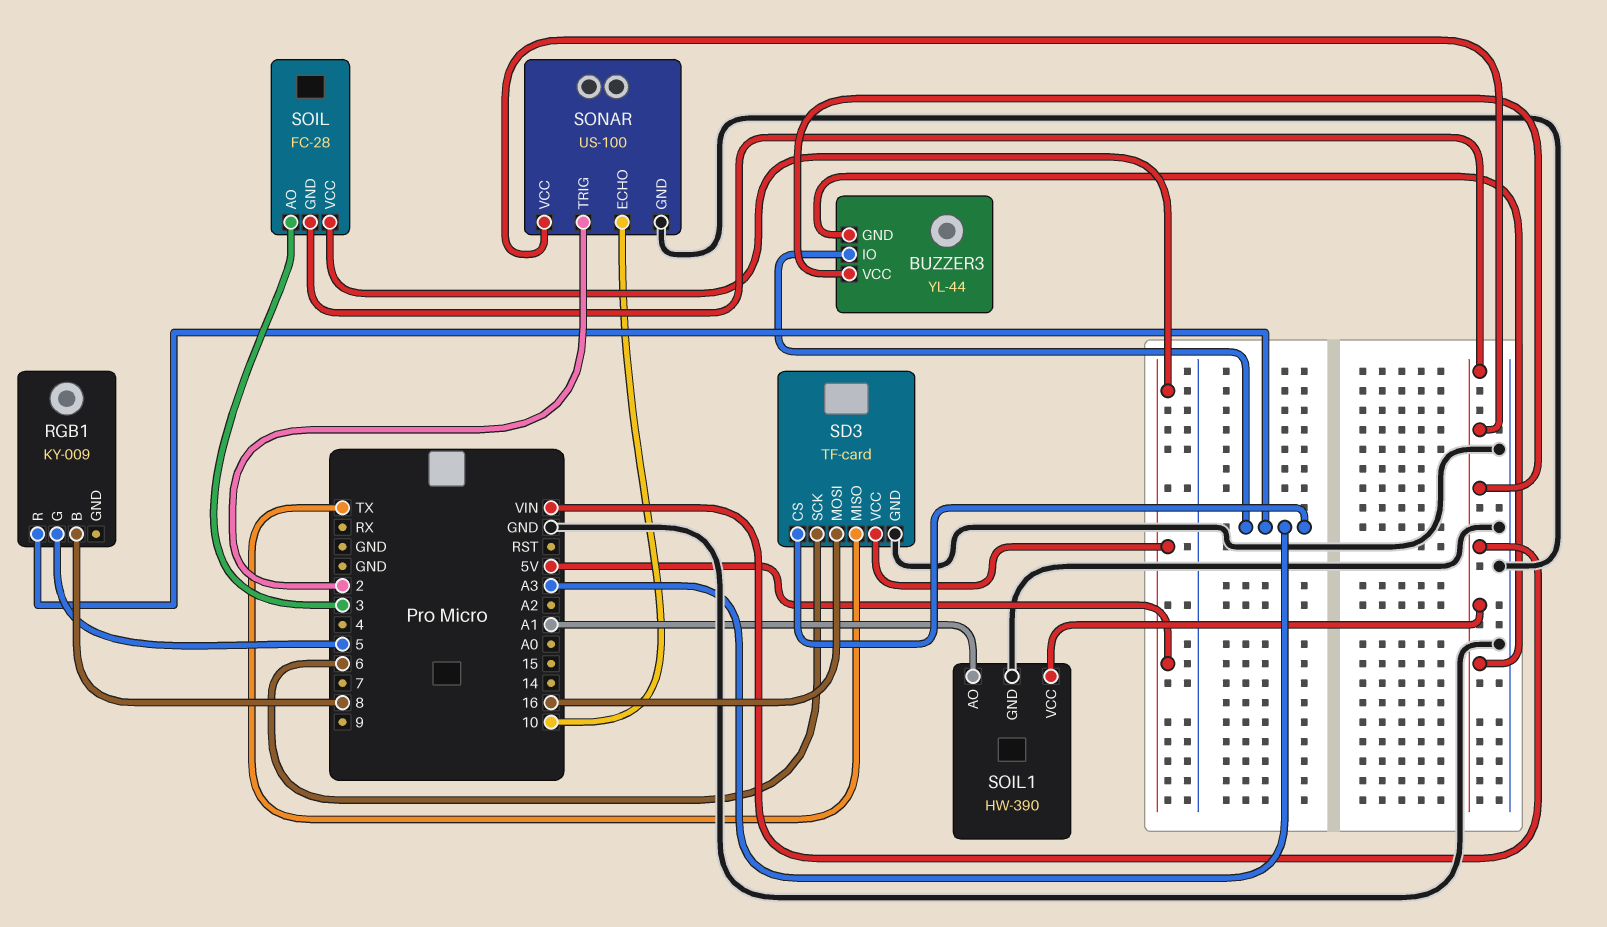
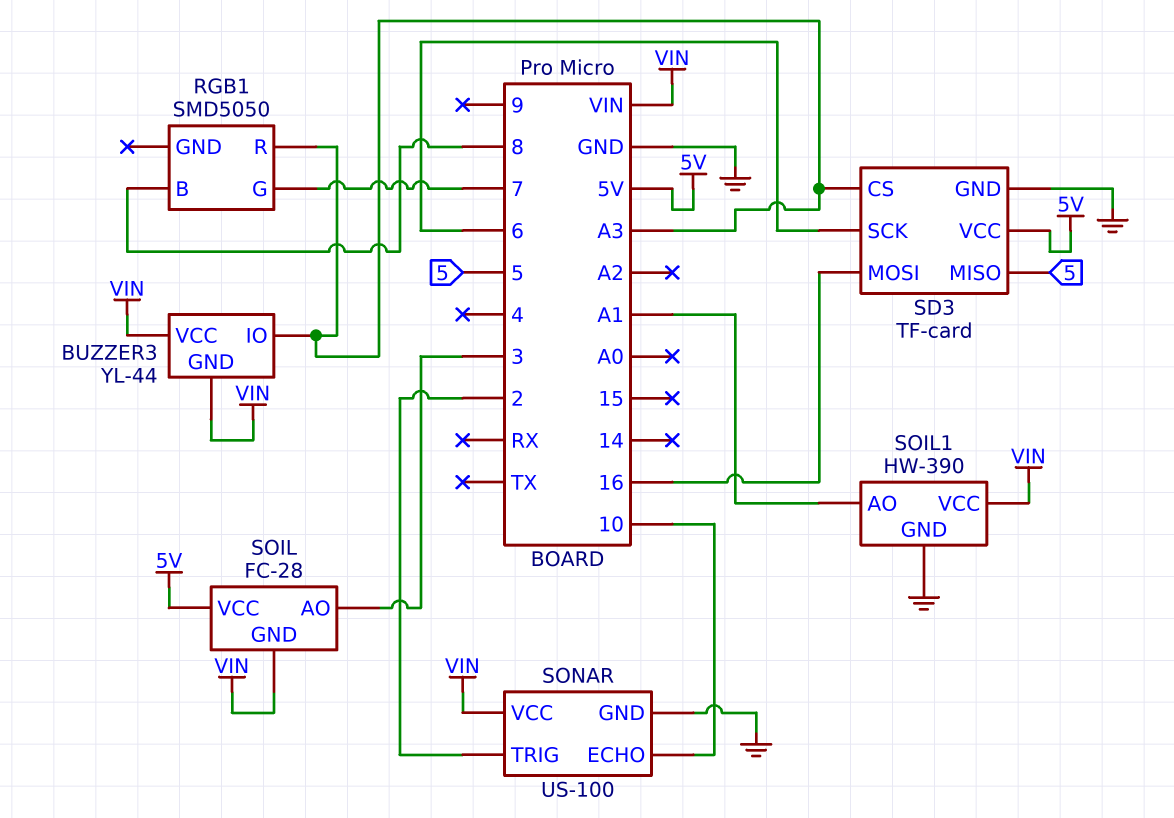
RGB1: KY-009 -> SMD5050
RGB1 pin G: 5 -> 7
SD3 pin MISO: TX -> 5

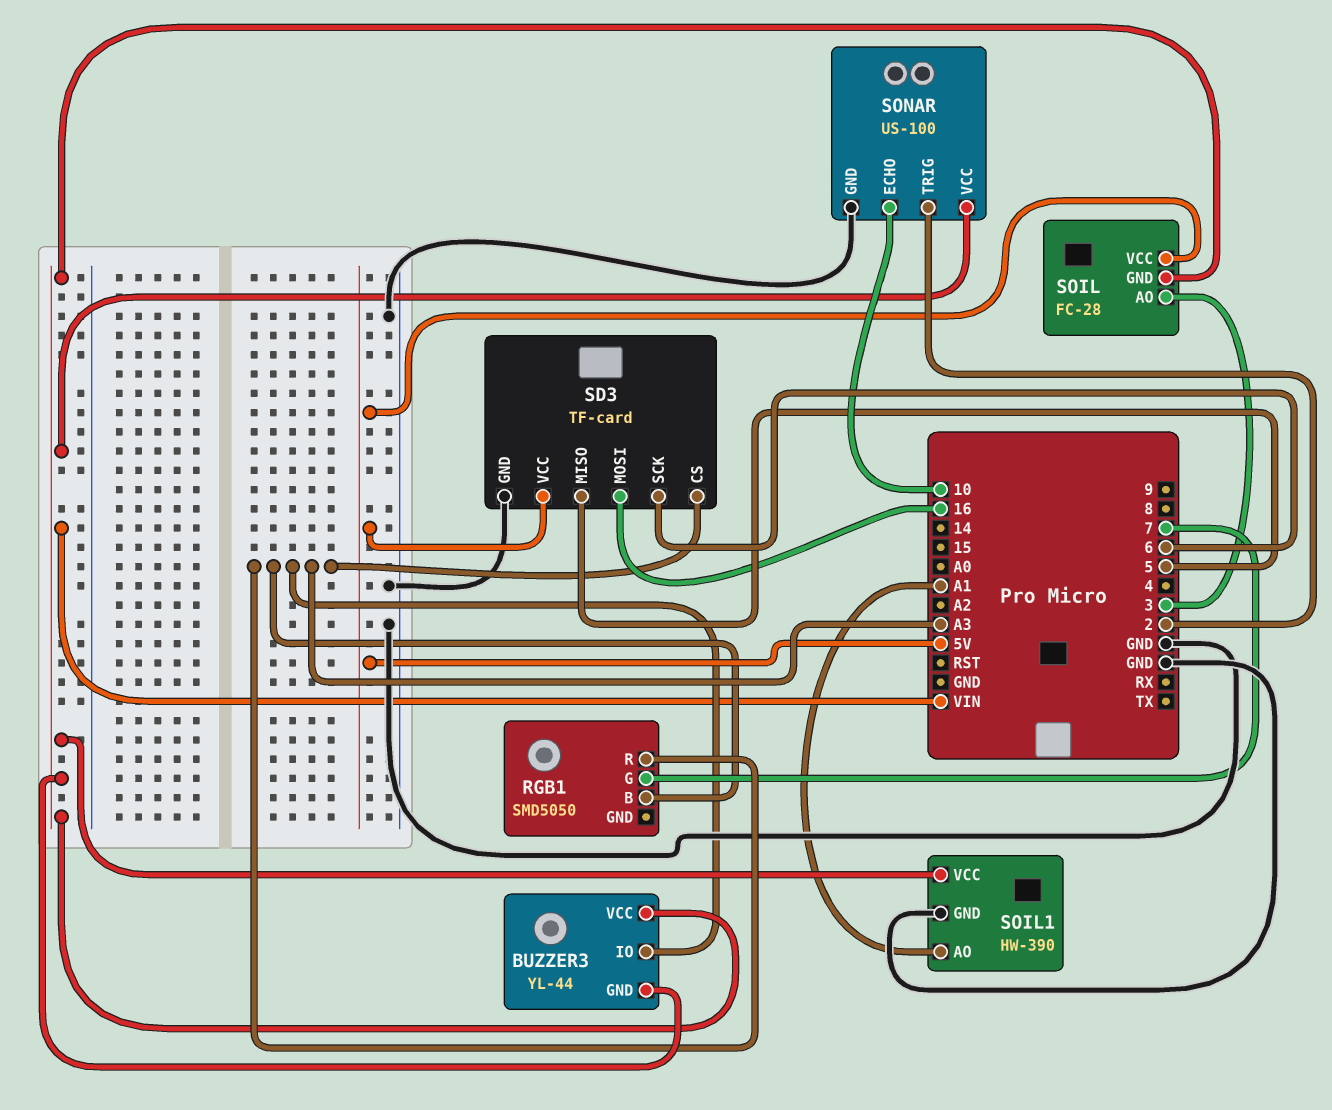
RGB1 pin B: 8 -> A3

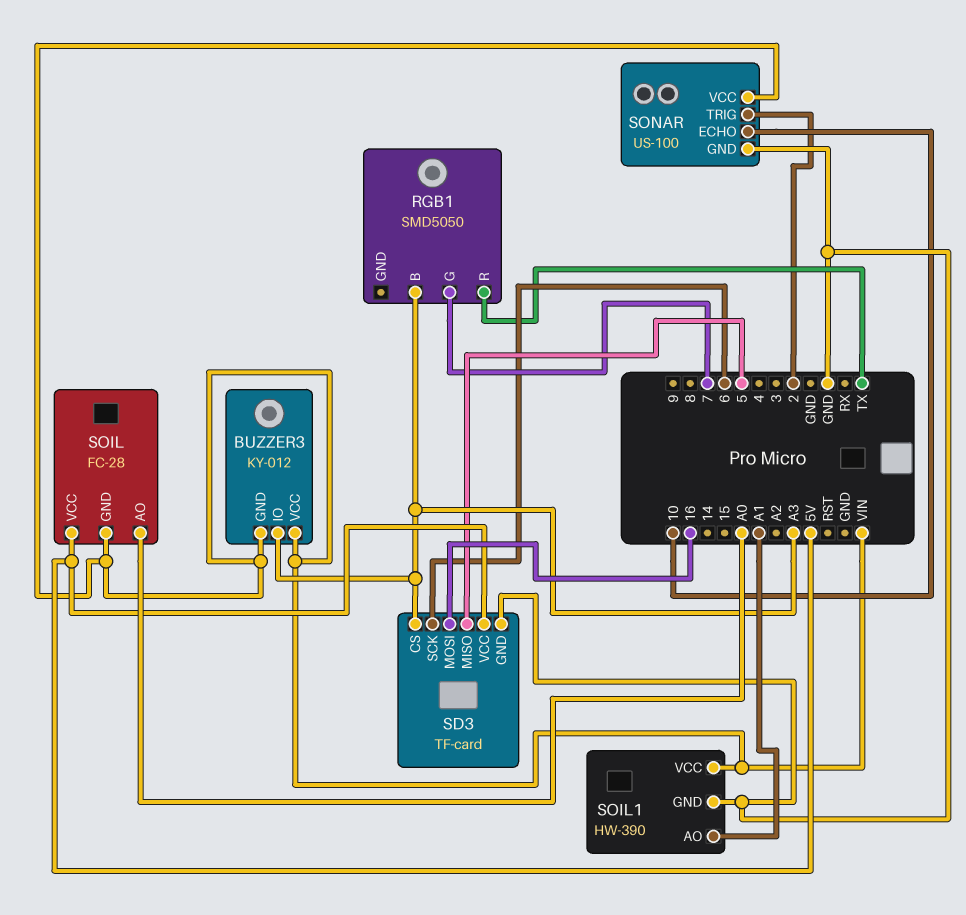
BUZZER3: YL-44 -> KY-012
RGB1 pin R: A3 -> TX
SOIL pin AO: 3 -> A0

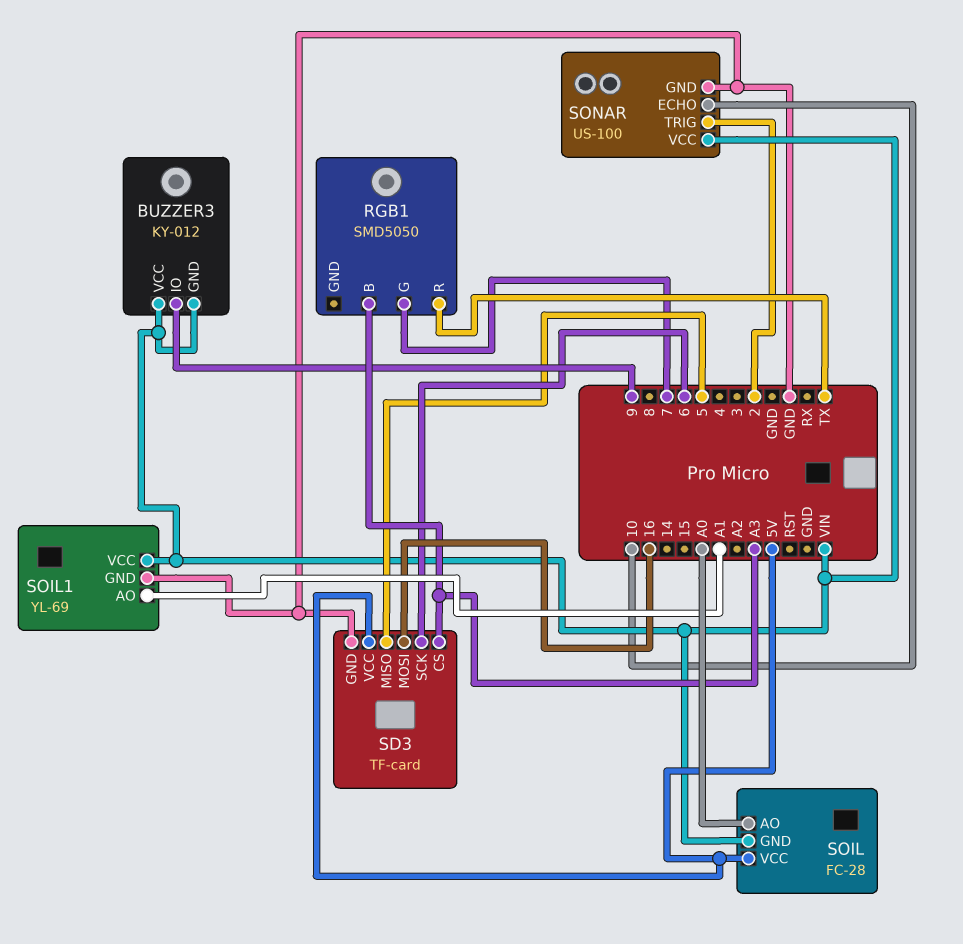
BUZZER3 pin IO: A3 -> 9
SOIL1: HW-390 -> YL-69

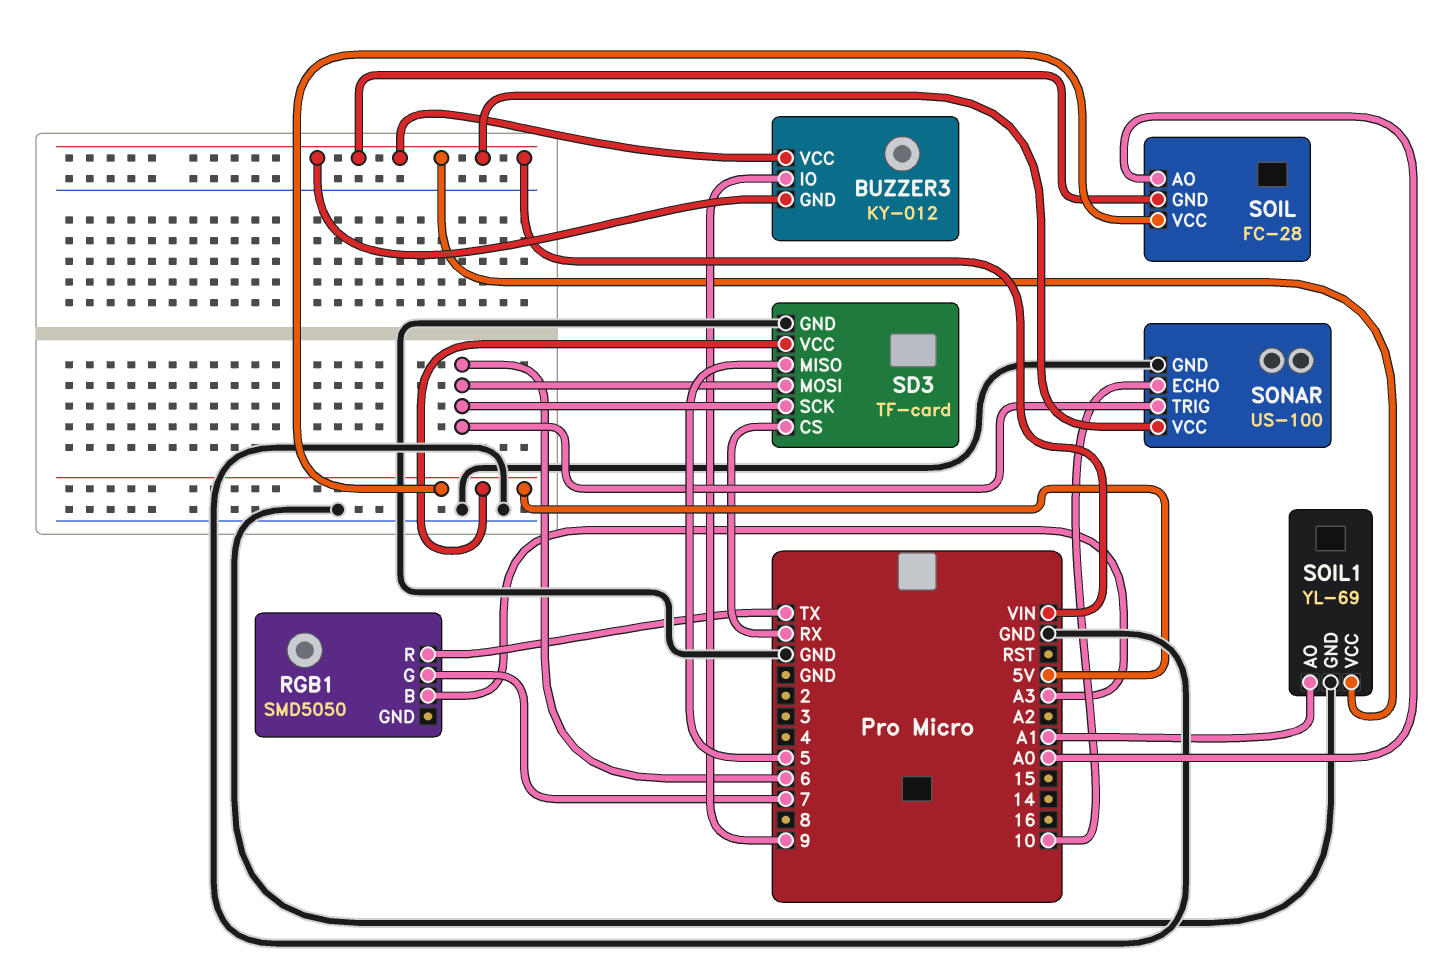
SD3 pin CS: A3 -> RX
SD3 pin MOSI: 16 -> 6
SONAR pin TRIG: 2 -> 6

